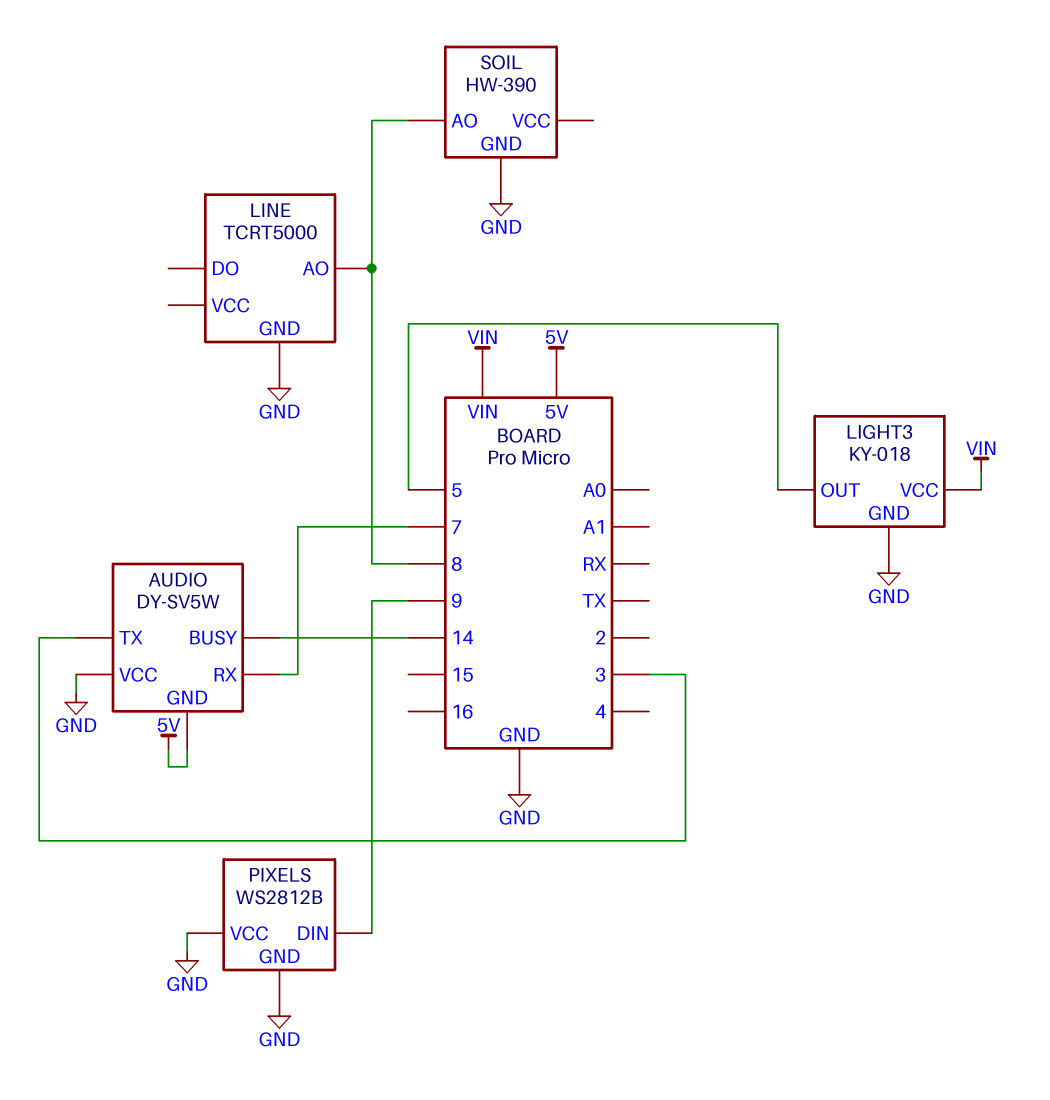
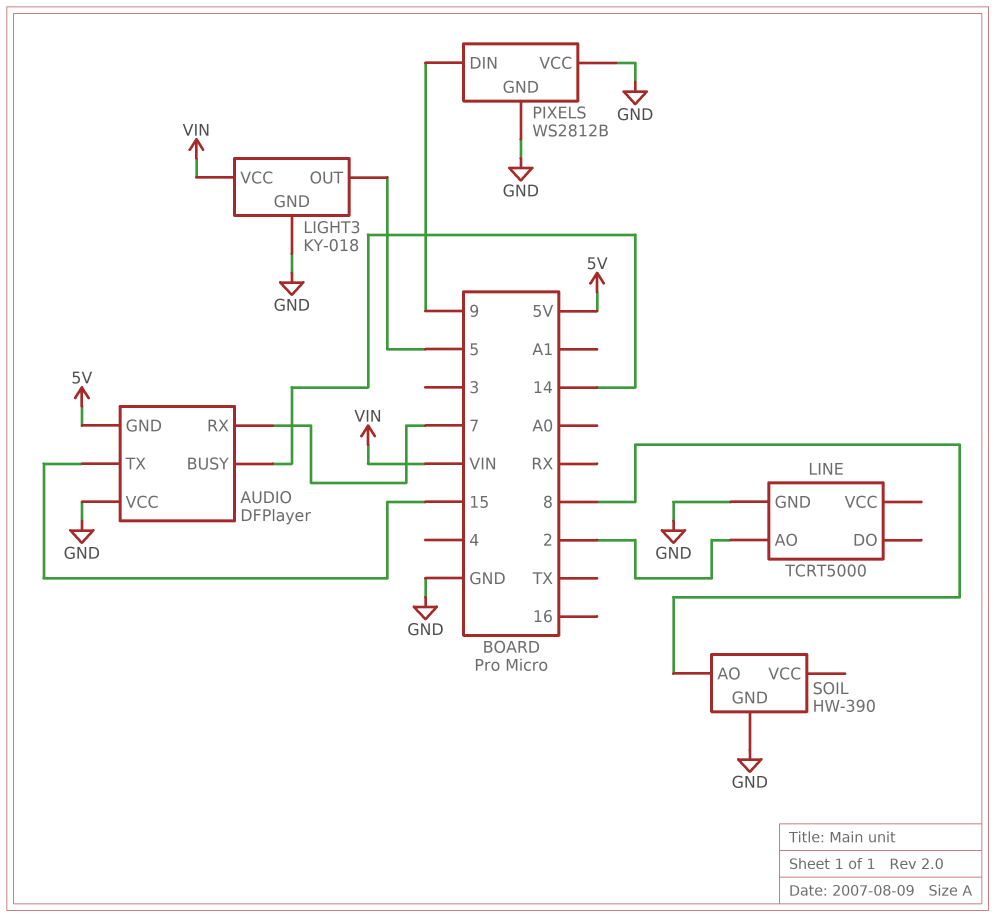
AUDIO: DY-SV5W -> DFPlayer
AUDIO pin TX: 3 -> 15
LINE pin AO: 8 -> 2

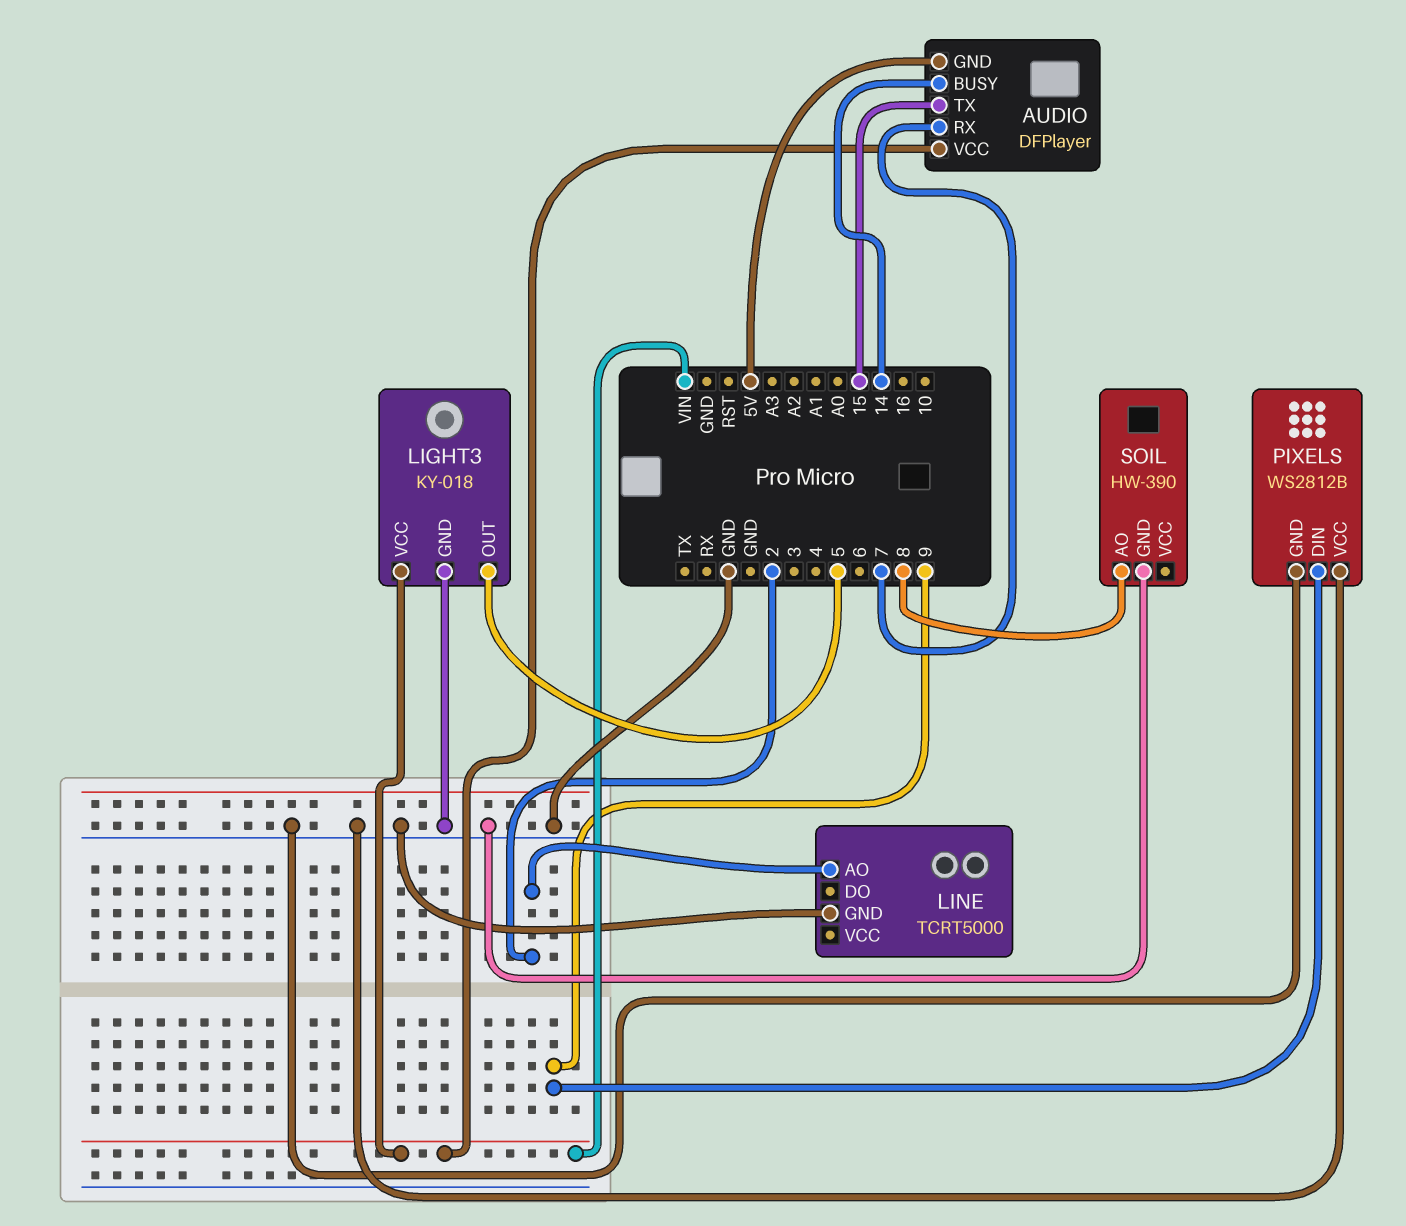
AUDIO pin VCC: GND -> VIN

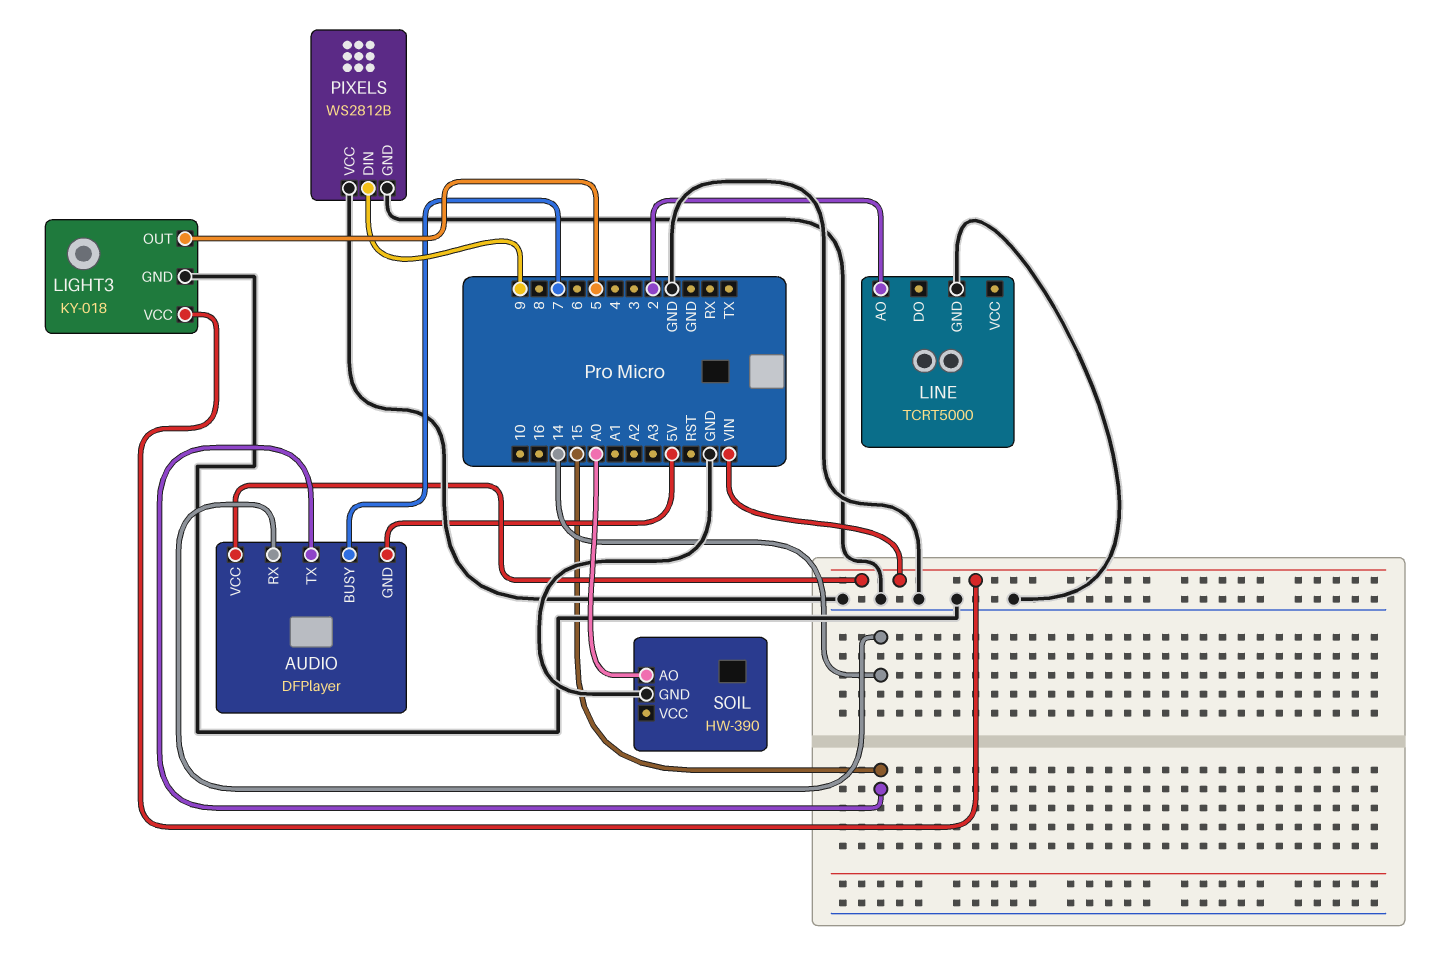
AUDIO pin BUSY: 14 -> 7
AUDIO pin RX: 7 -> 14
SOIL pin AO: 8 -> A0

